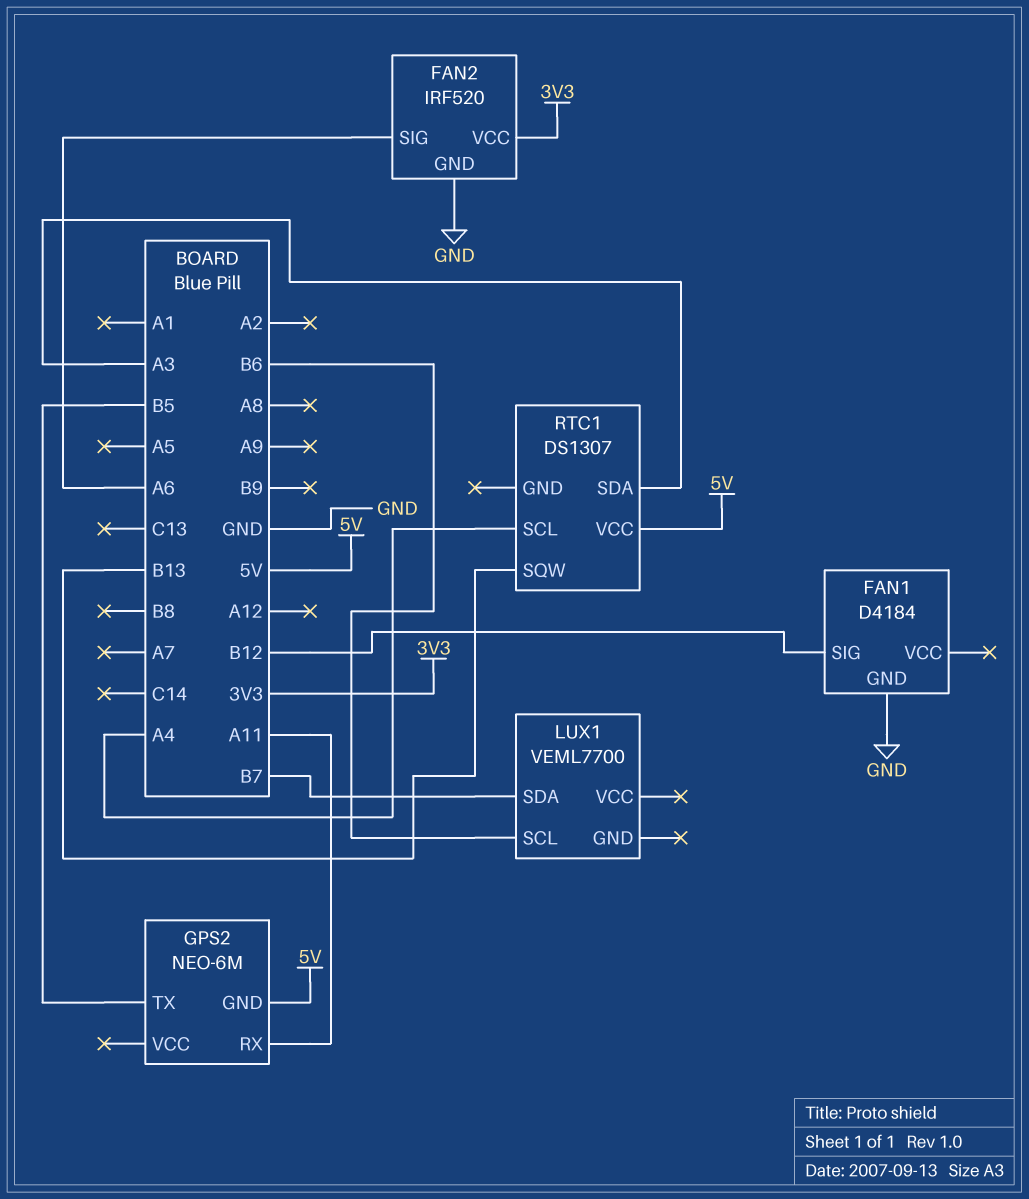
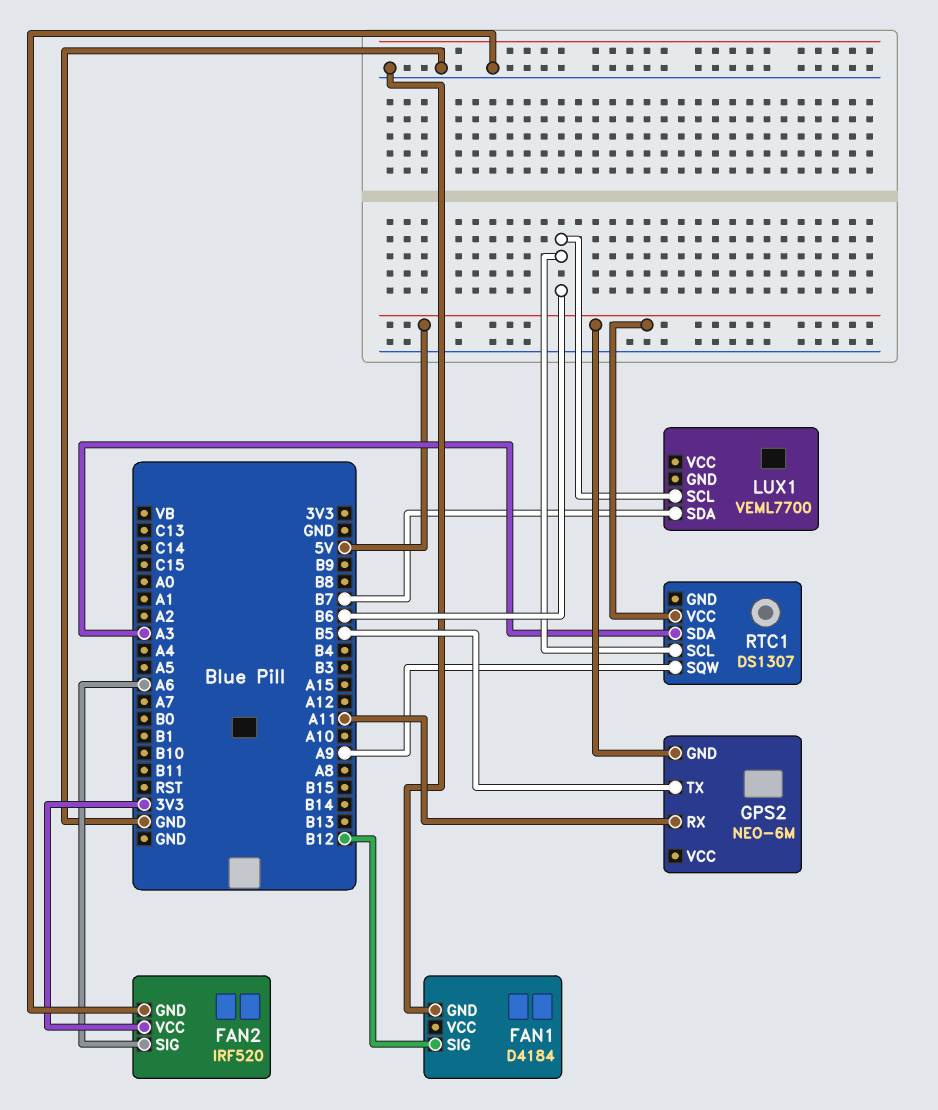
RTC1 pin SCL: A4 -> B6
RTC1 pin SQW: B13 -> A9

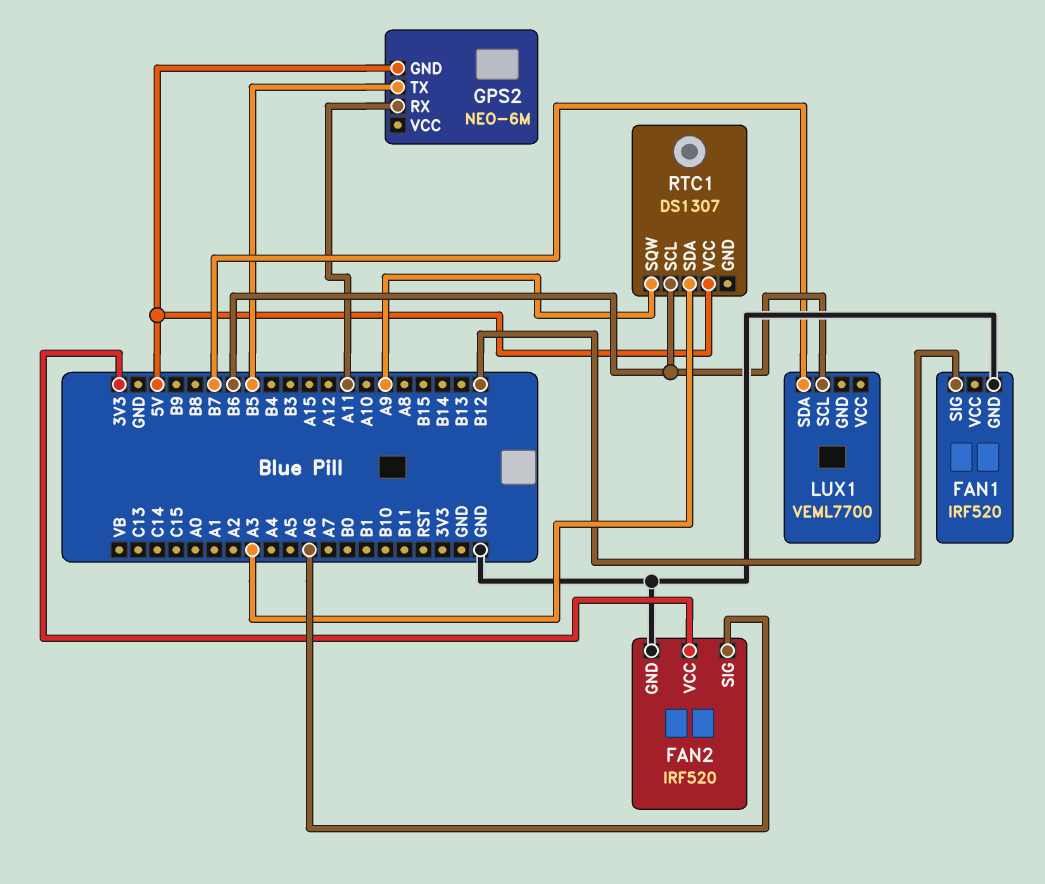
FAN1: D4184 -> IRF520

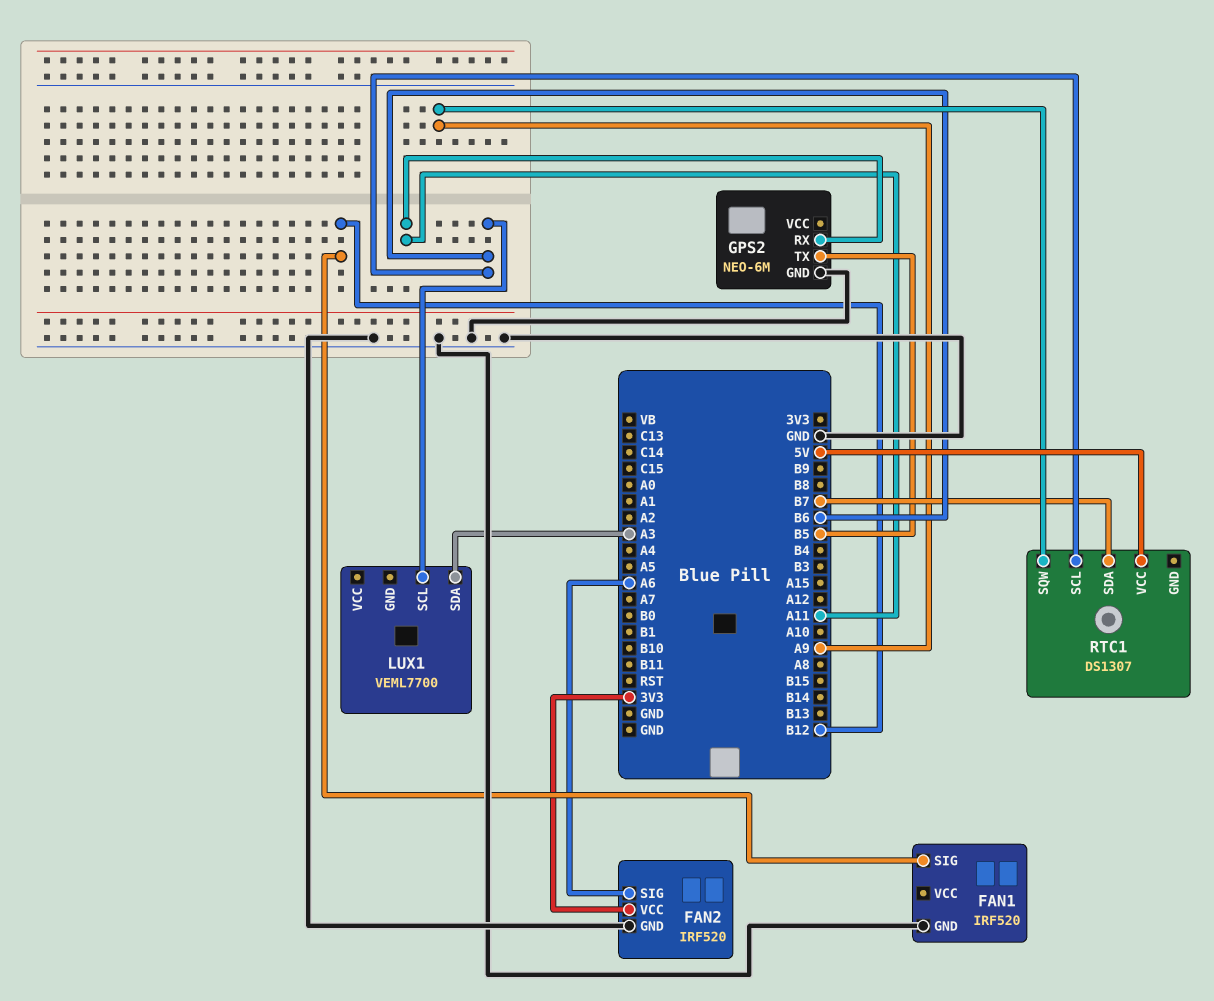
GPS2 pin GND: 5V -> GND
LUX1 pin SDA: B7 -> A3
RTC1 pin SDA: A3 -> B7

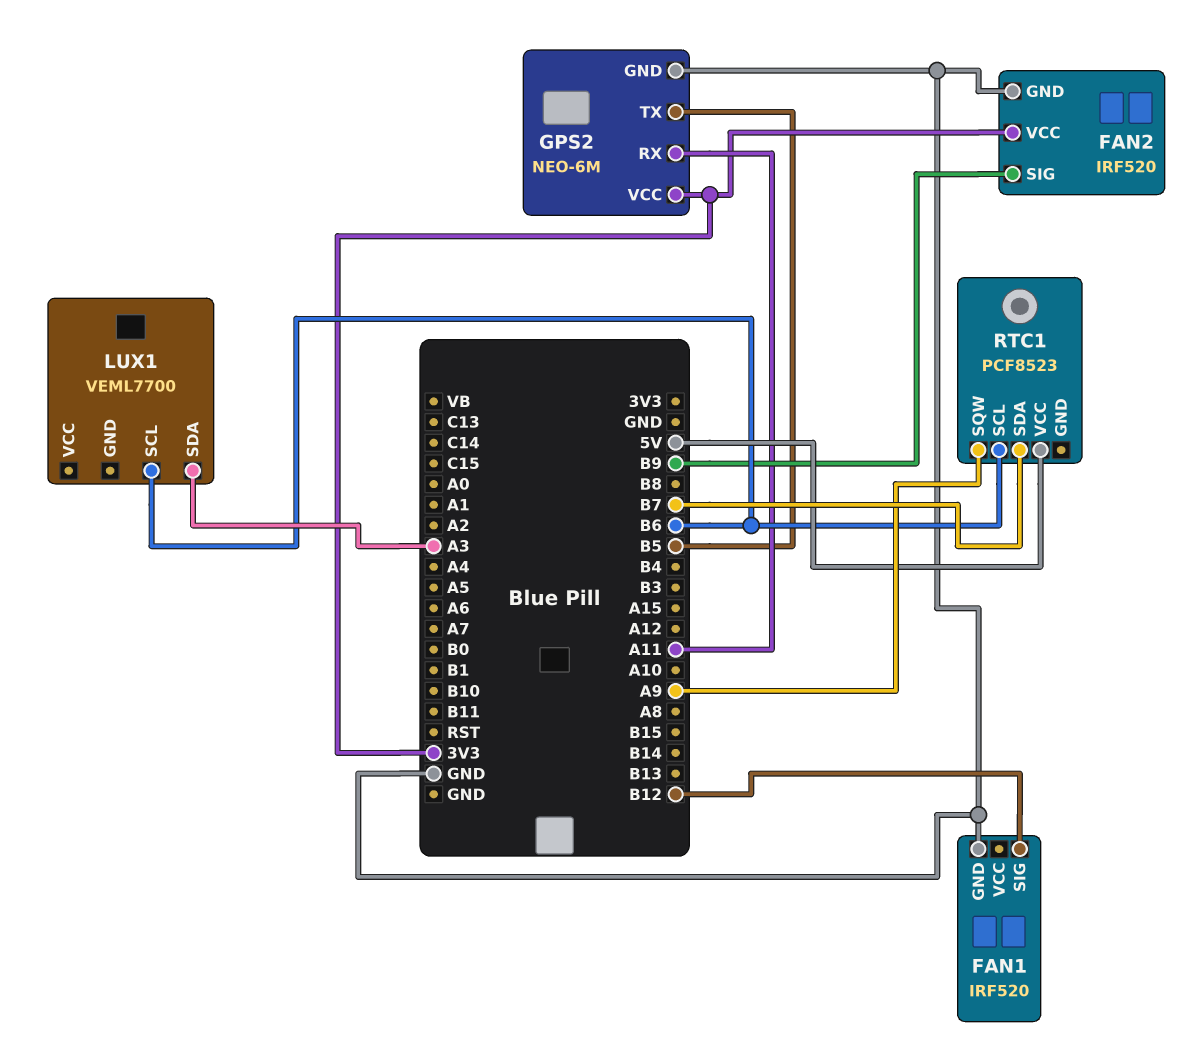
FAN2 pin SIG: A6 -> B9
GPS2 pin VCC: none -> 3V3
RTC1: DS1307 -> PCF8523

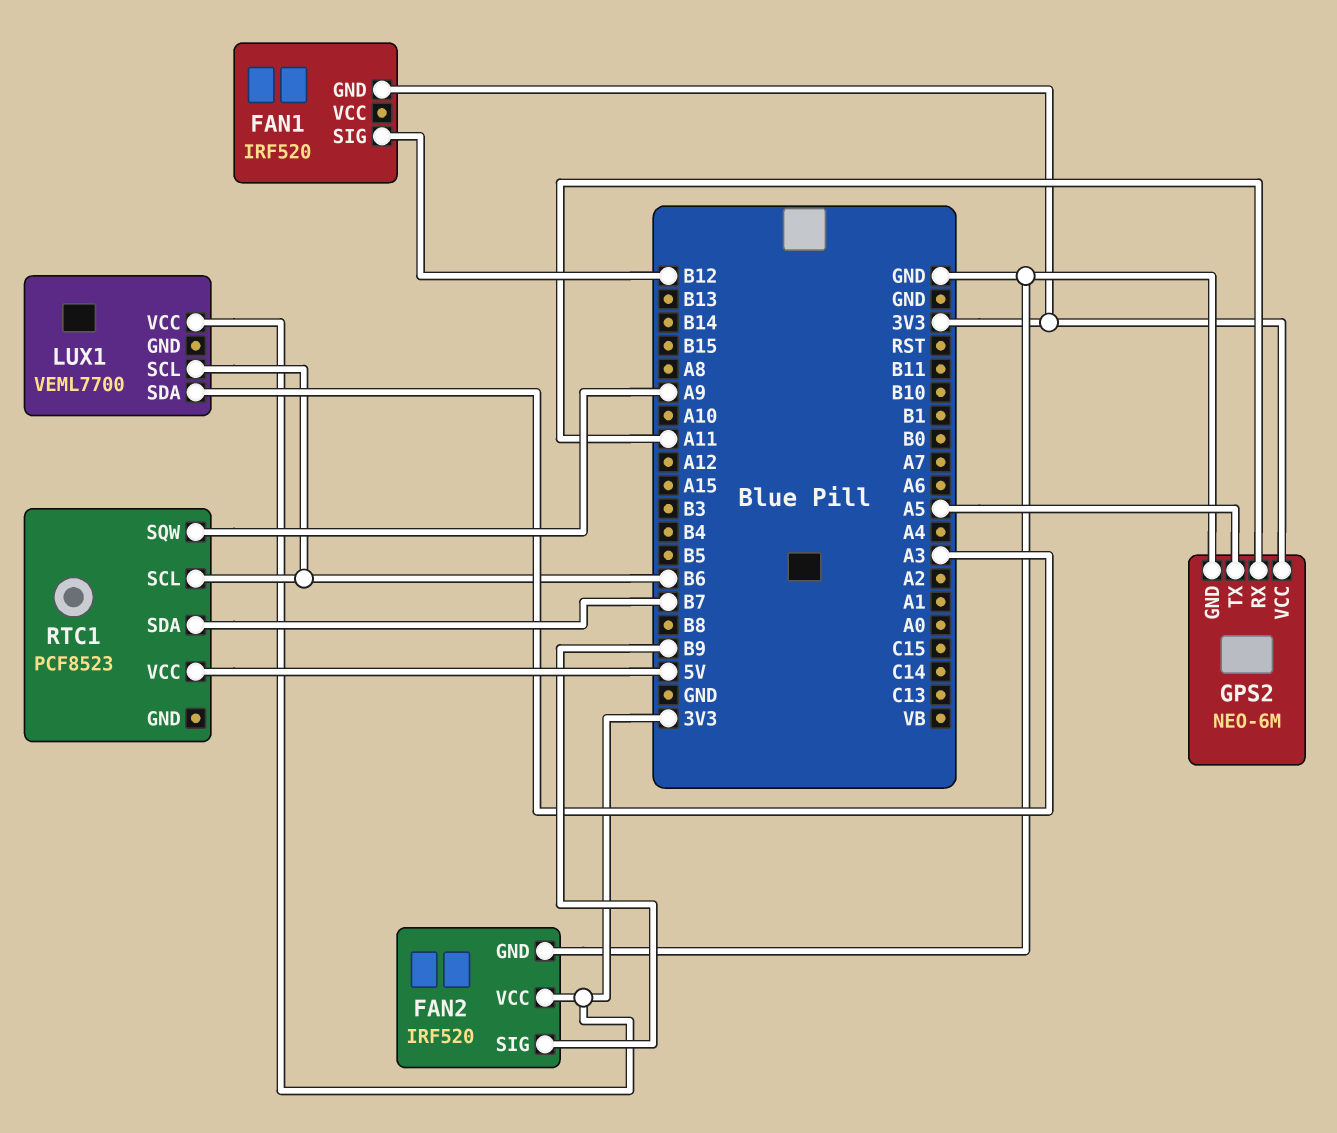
FAN1 pin GND: GND -> 3V3
GPS2 pin TX: B5 -> A5
LUX1 pin VCC: none -> 3V3

